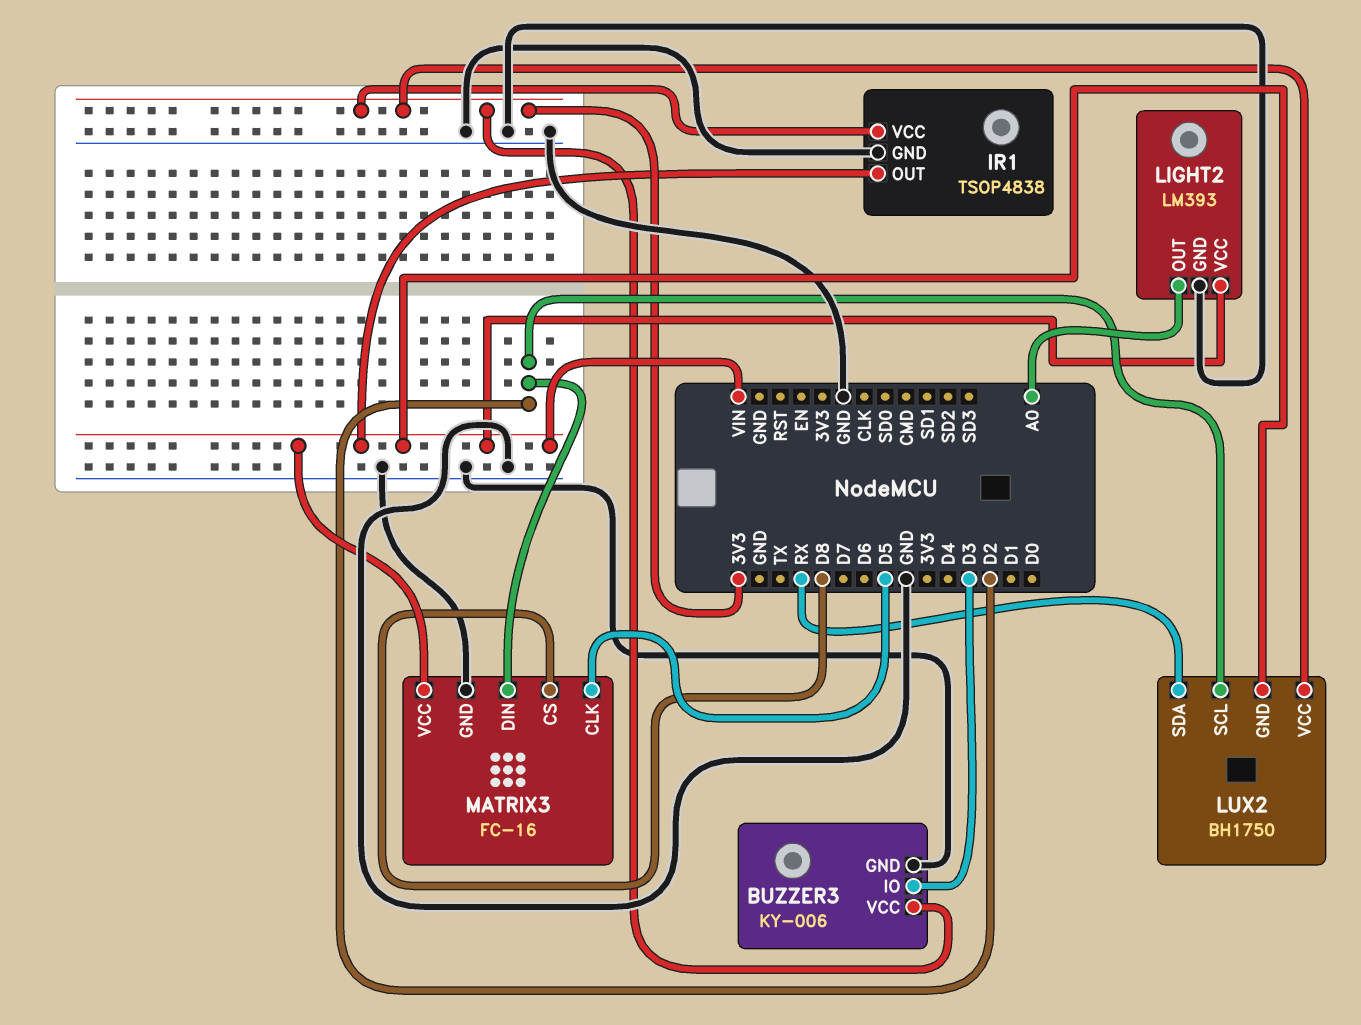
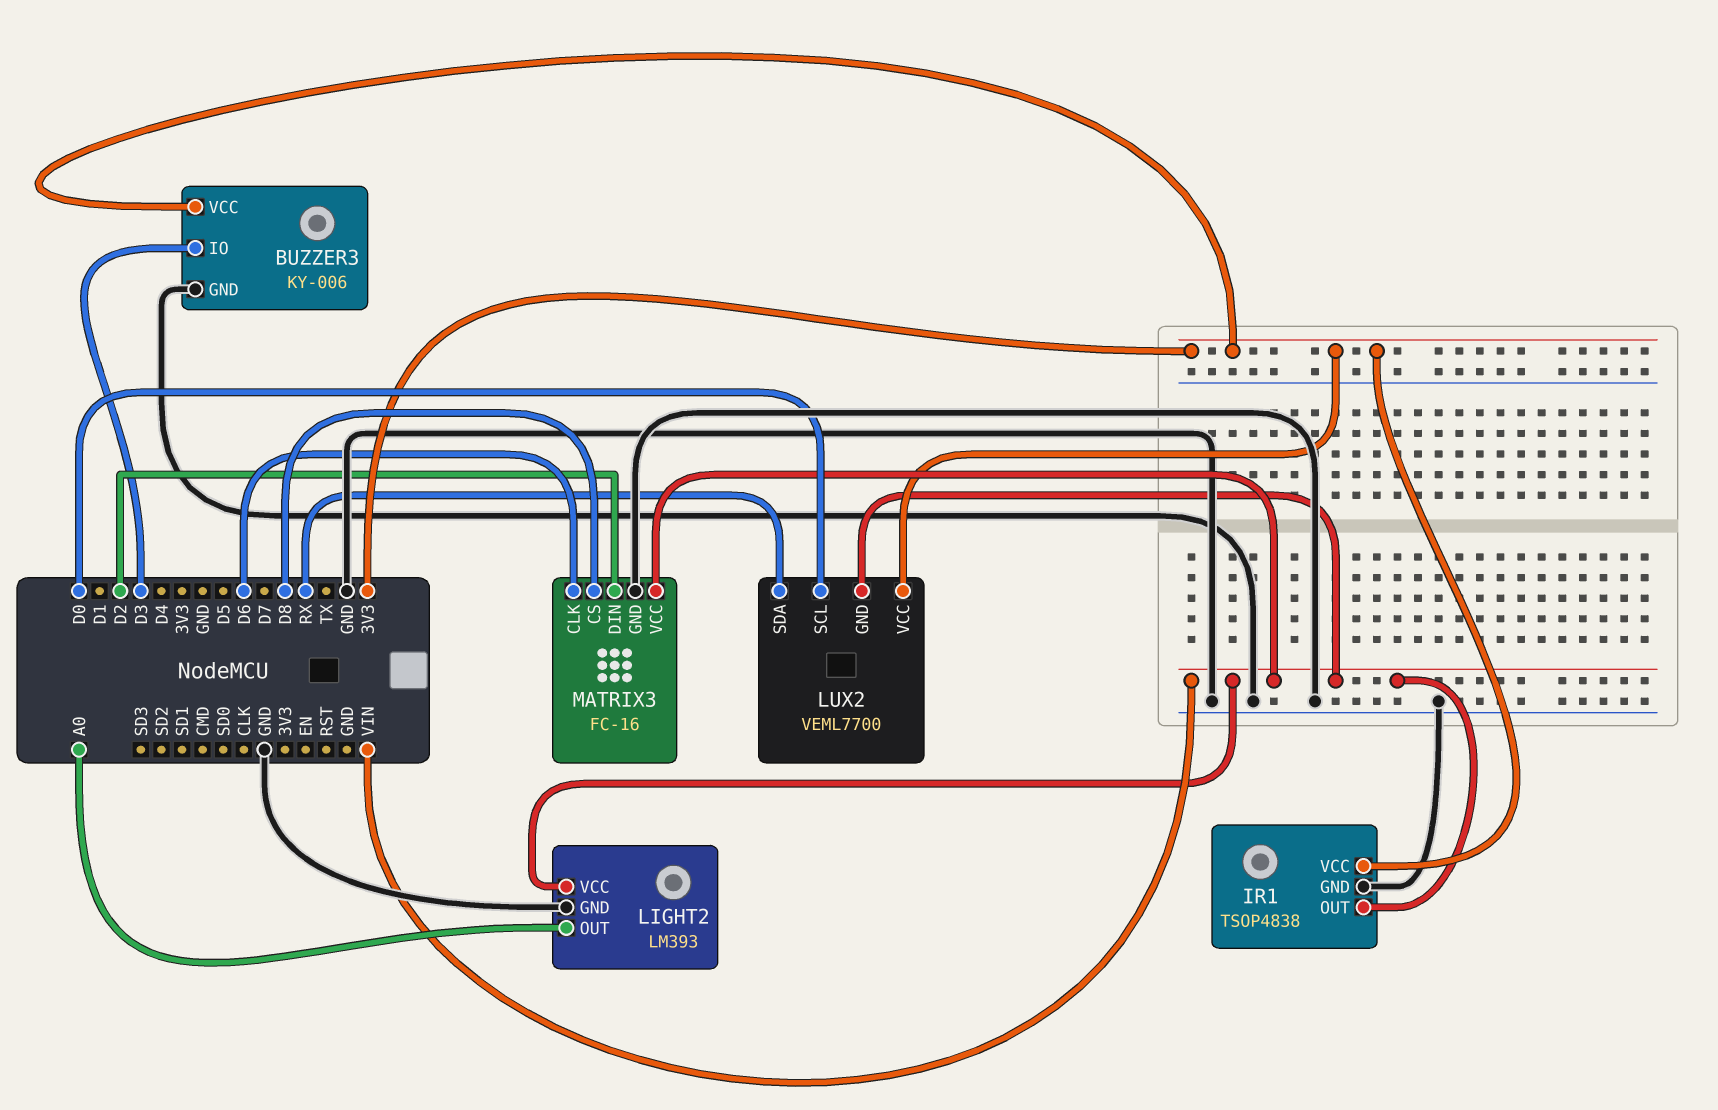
LUX2: BH1750 -> VEML7700
LUX2 pin SCL: D2 -> D0
MATRIX3 pin CLK: D5 -> D6

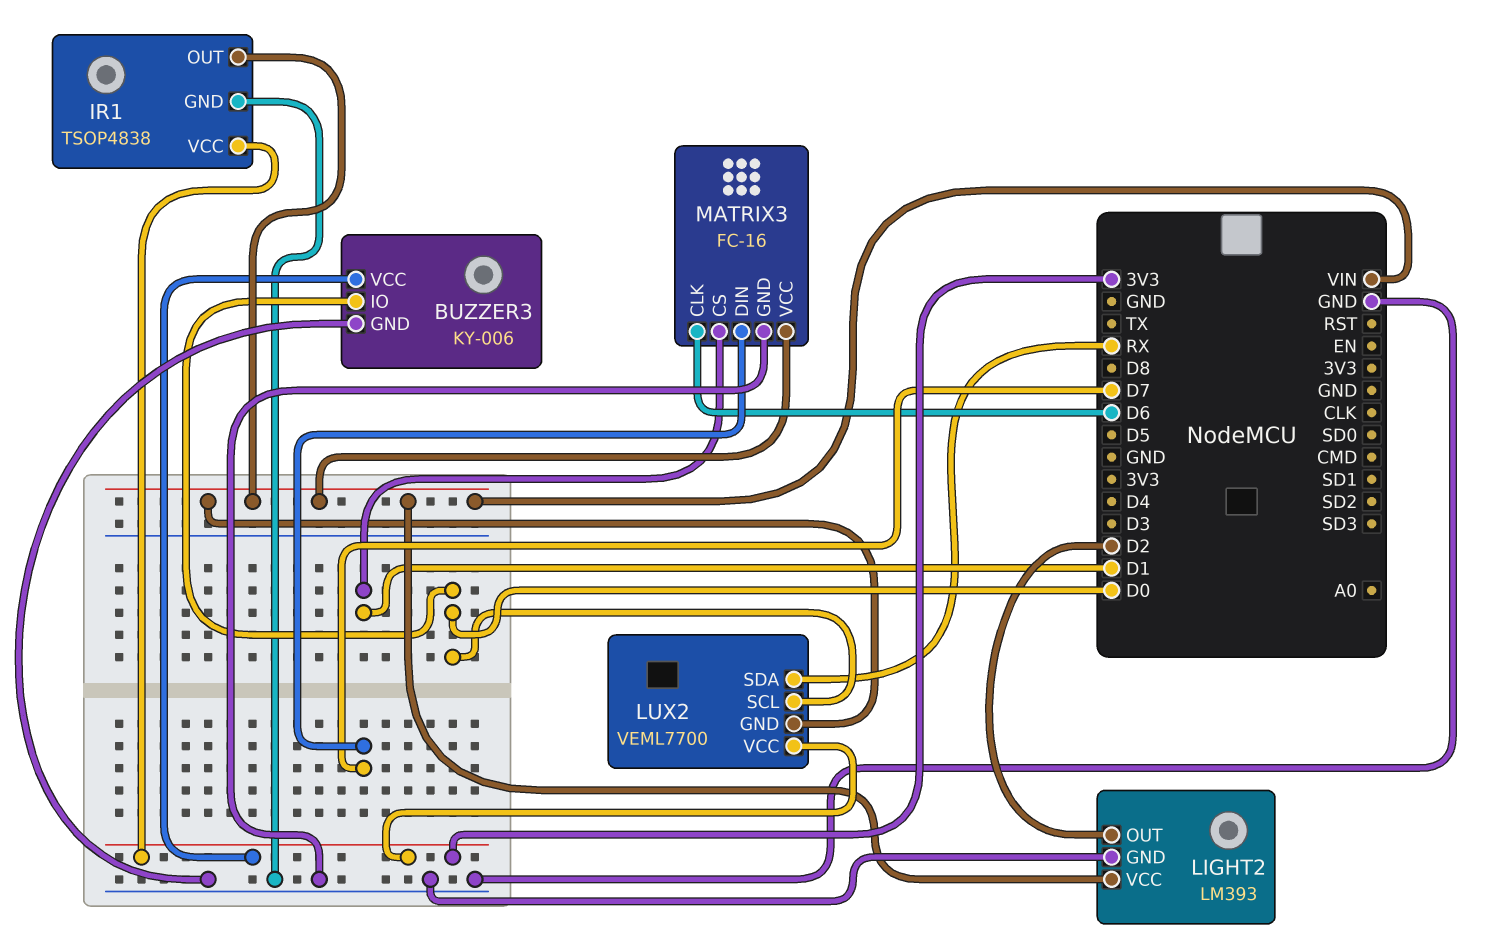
BUZZER3 pin IO: D3 -> D0
LIGHT2 pin OUT: A0 -> D2
MATRIX3 pin CS: D8 -> D1
MATRIX3 pin DIN: D2 -> D7

